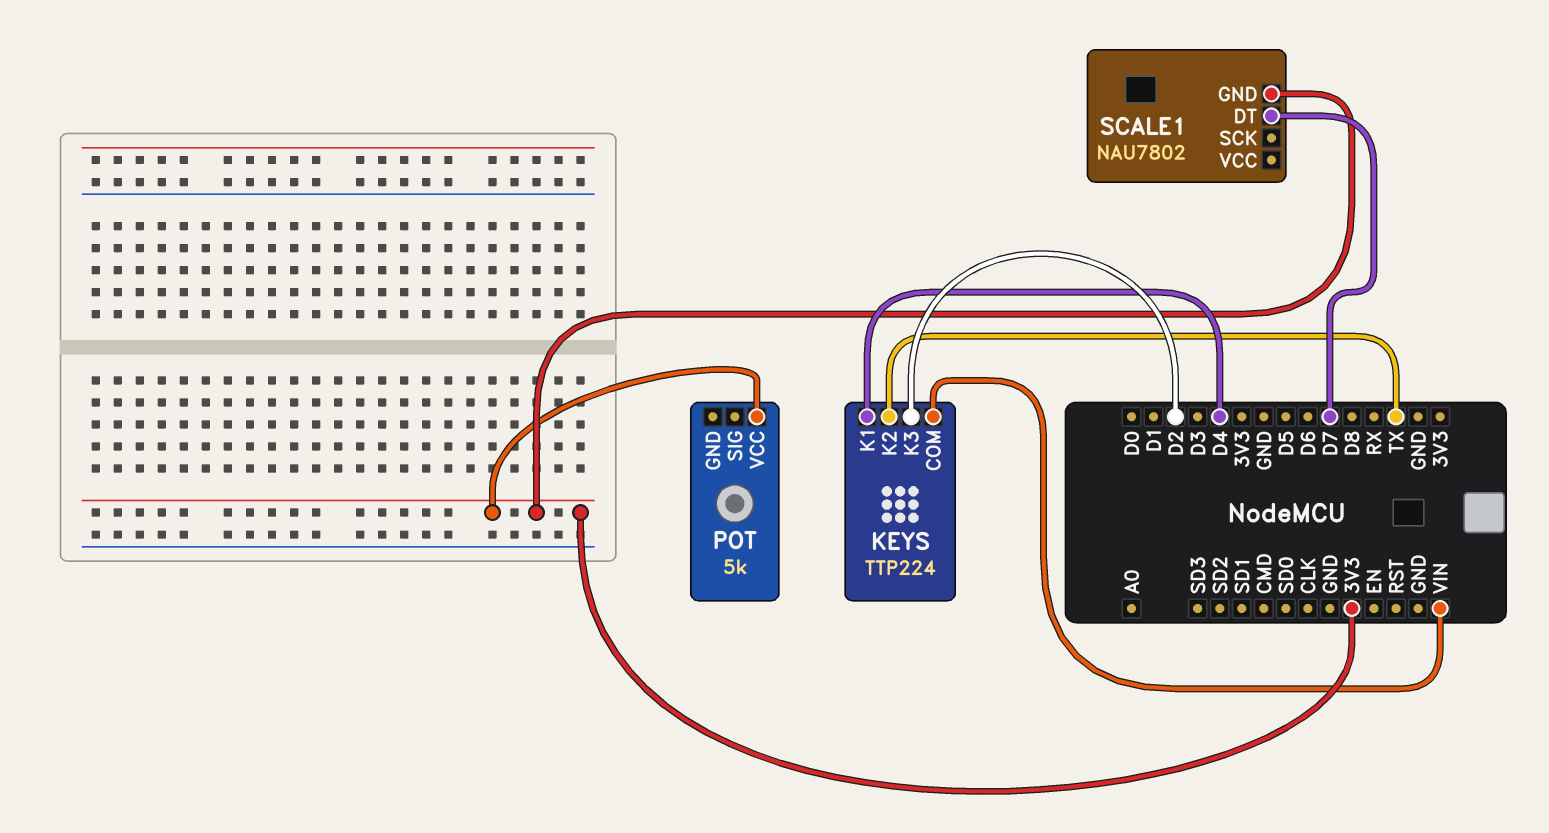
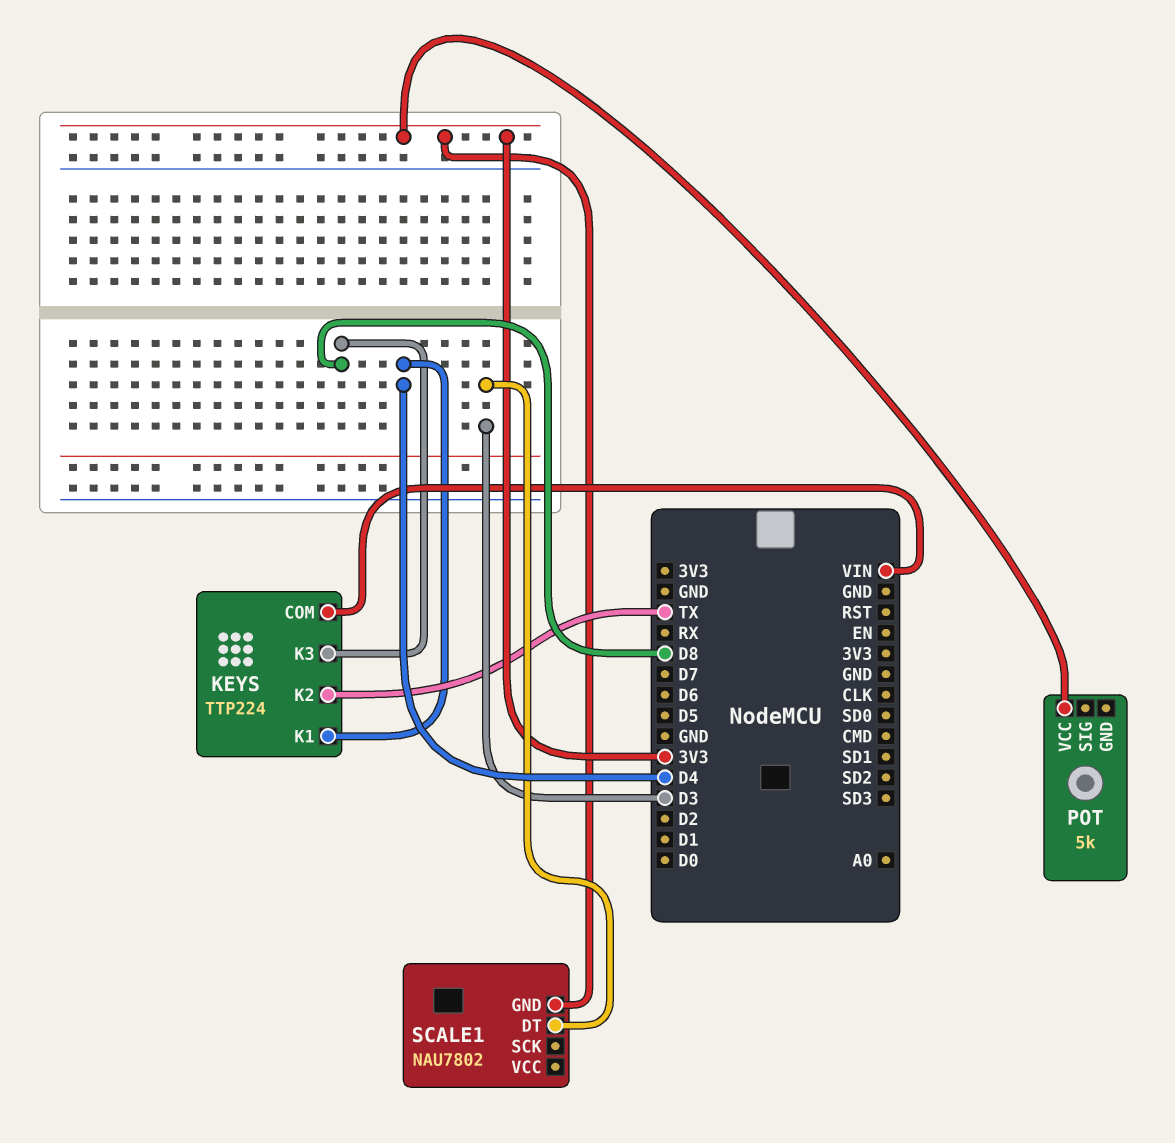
KEYS pin K3: D2 -> D8
SCALE1 pin DT: D7 -> D3

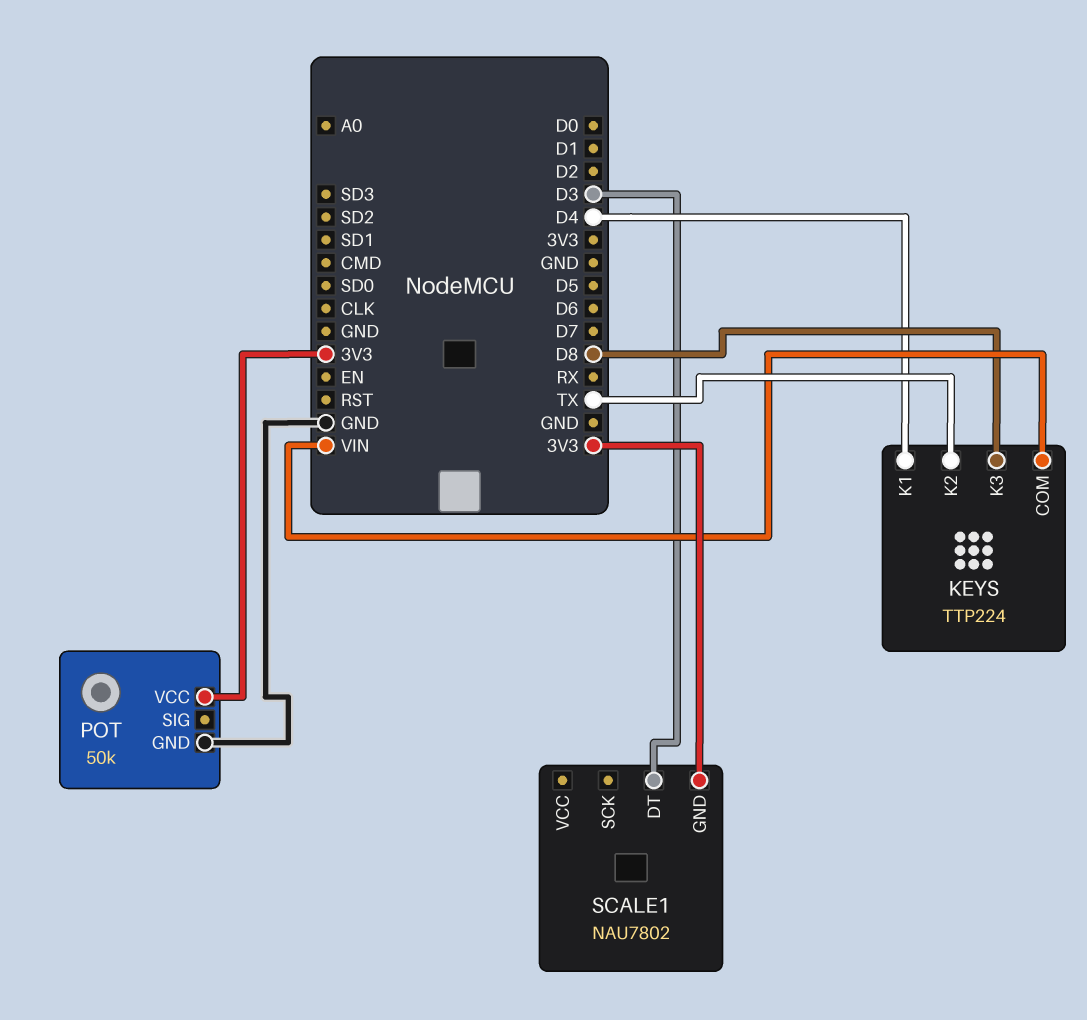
POT: 5k -> 50k
POT pin GND: none -> GND

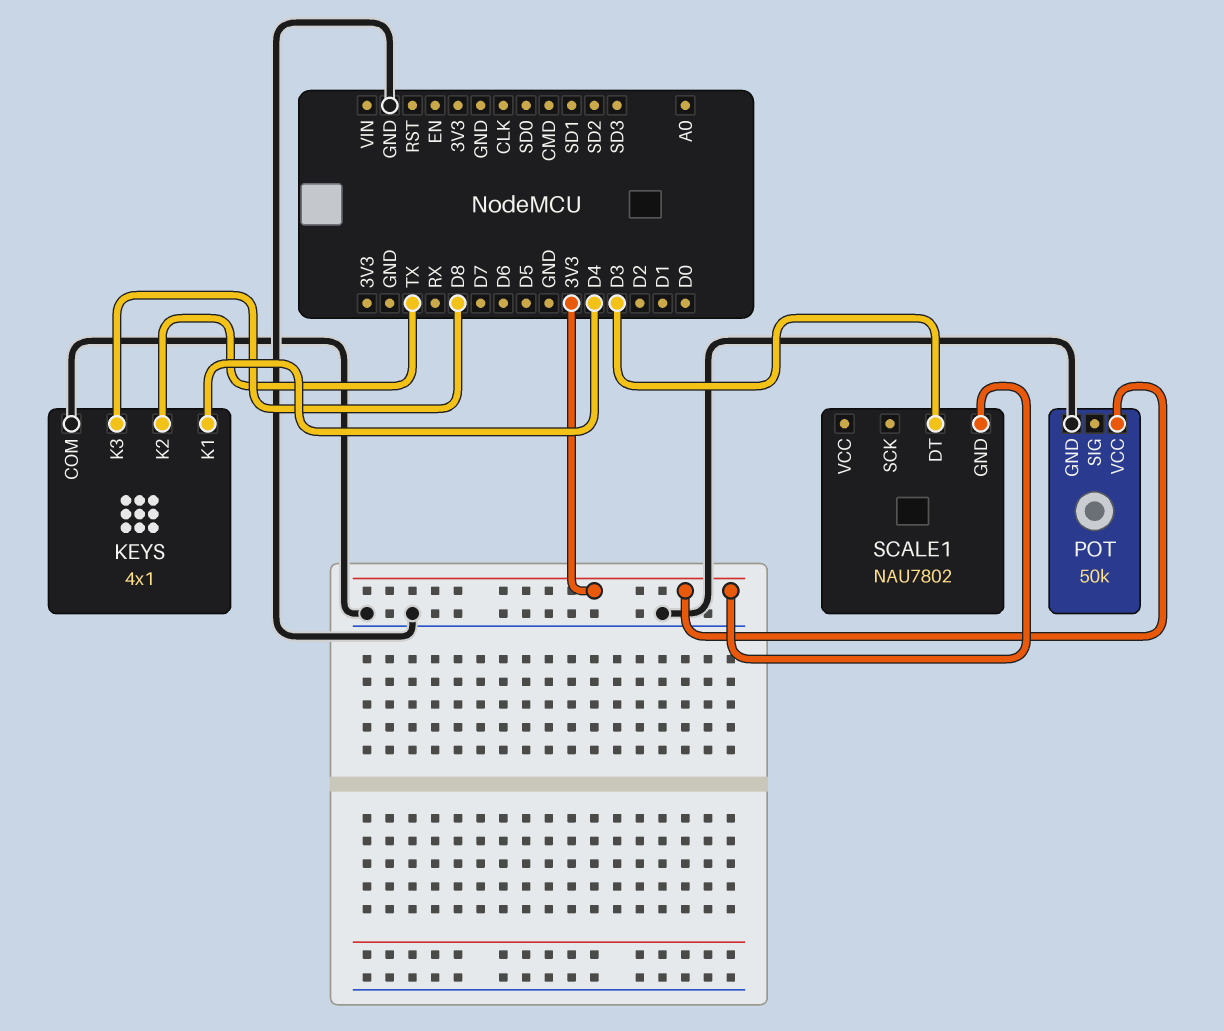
KEYS: TTP224 -> 4x1
KEYS pin COM: VIN -> GND

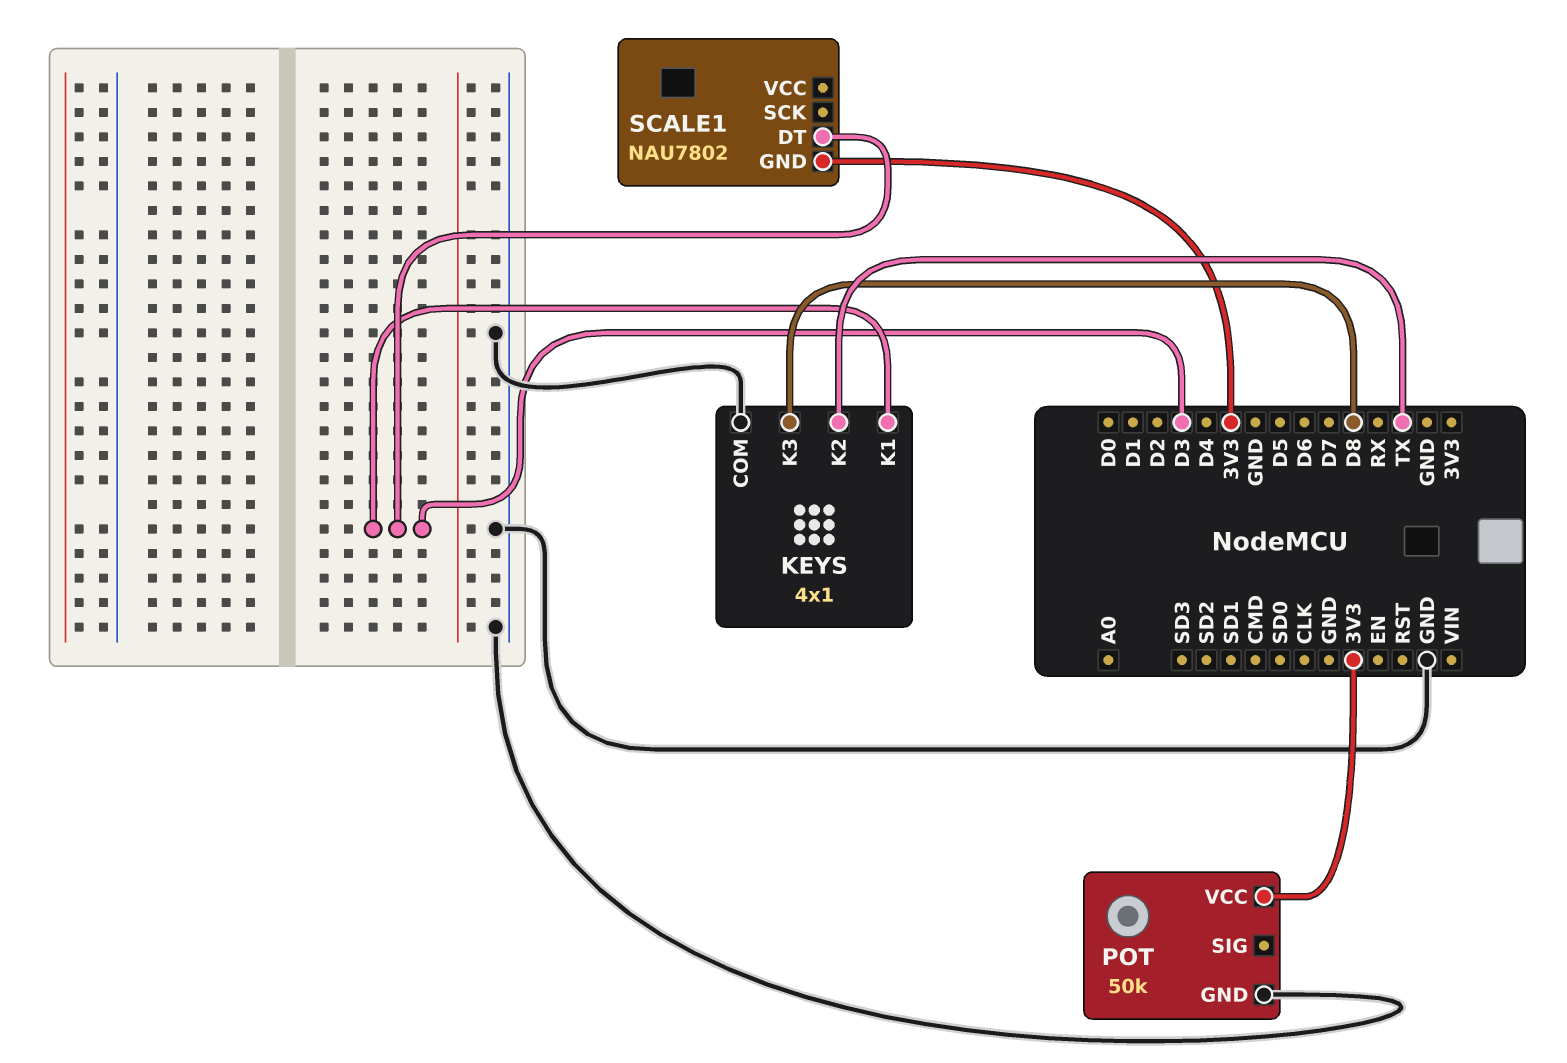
KEYS pin K1: D4 -> D3

